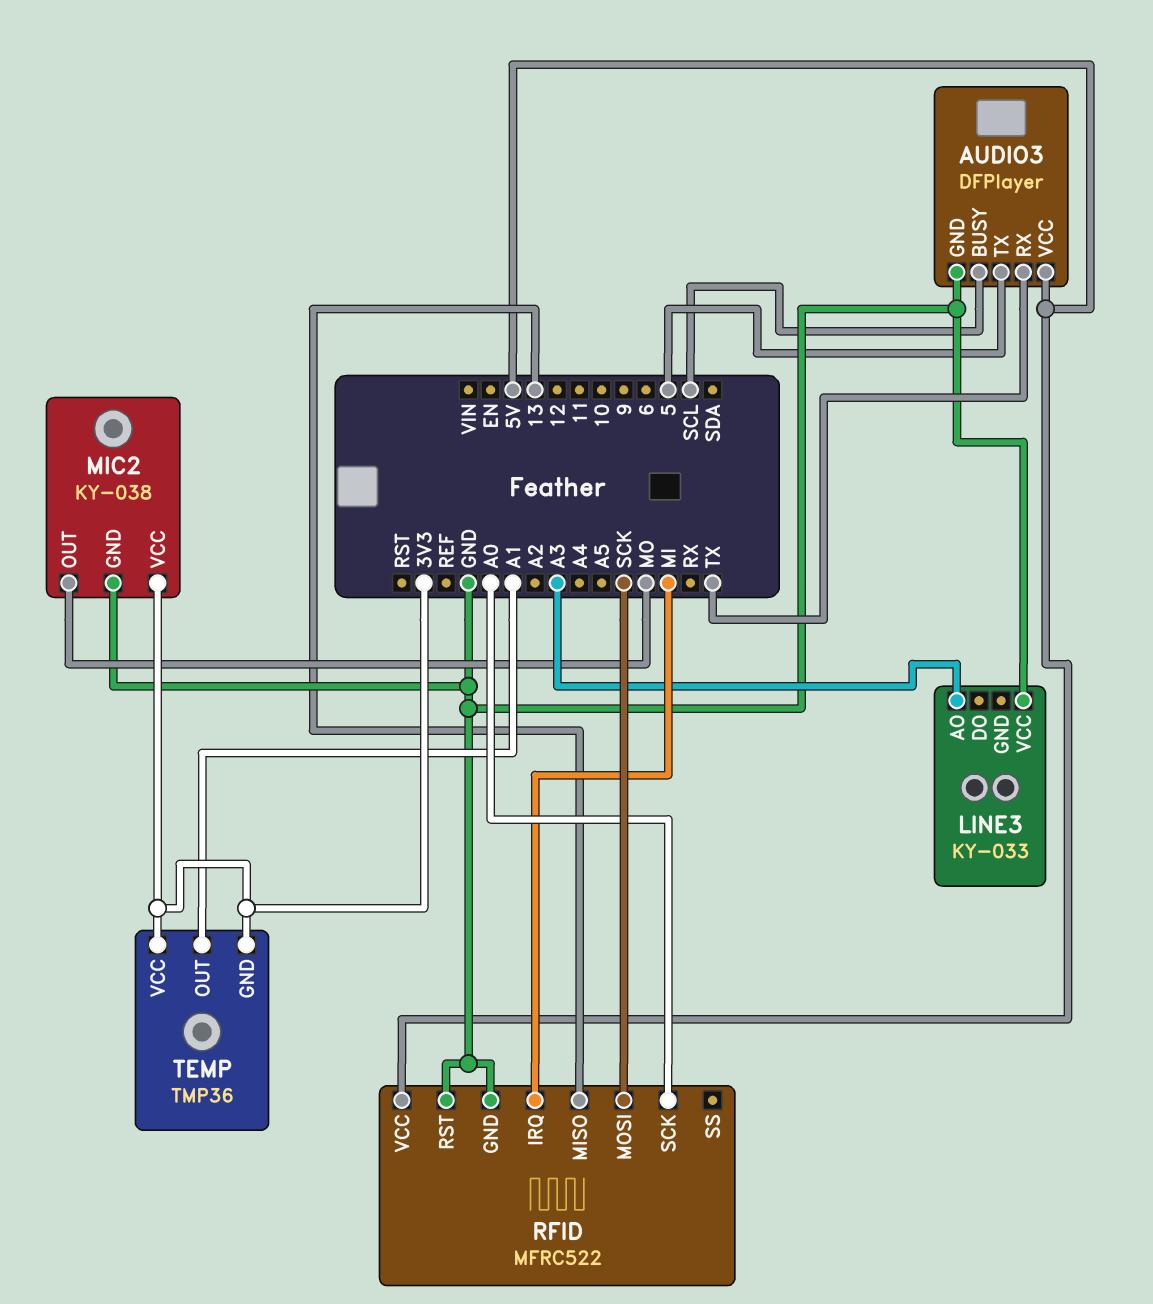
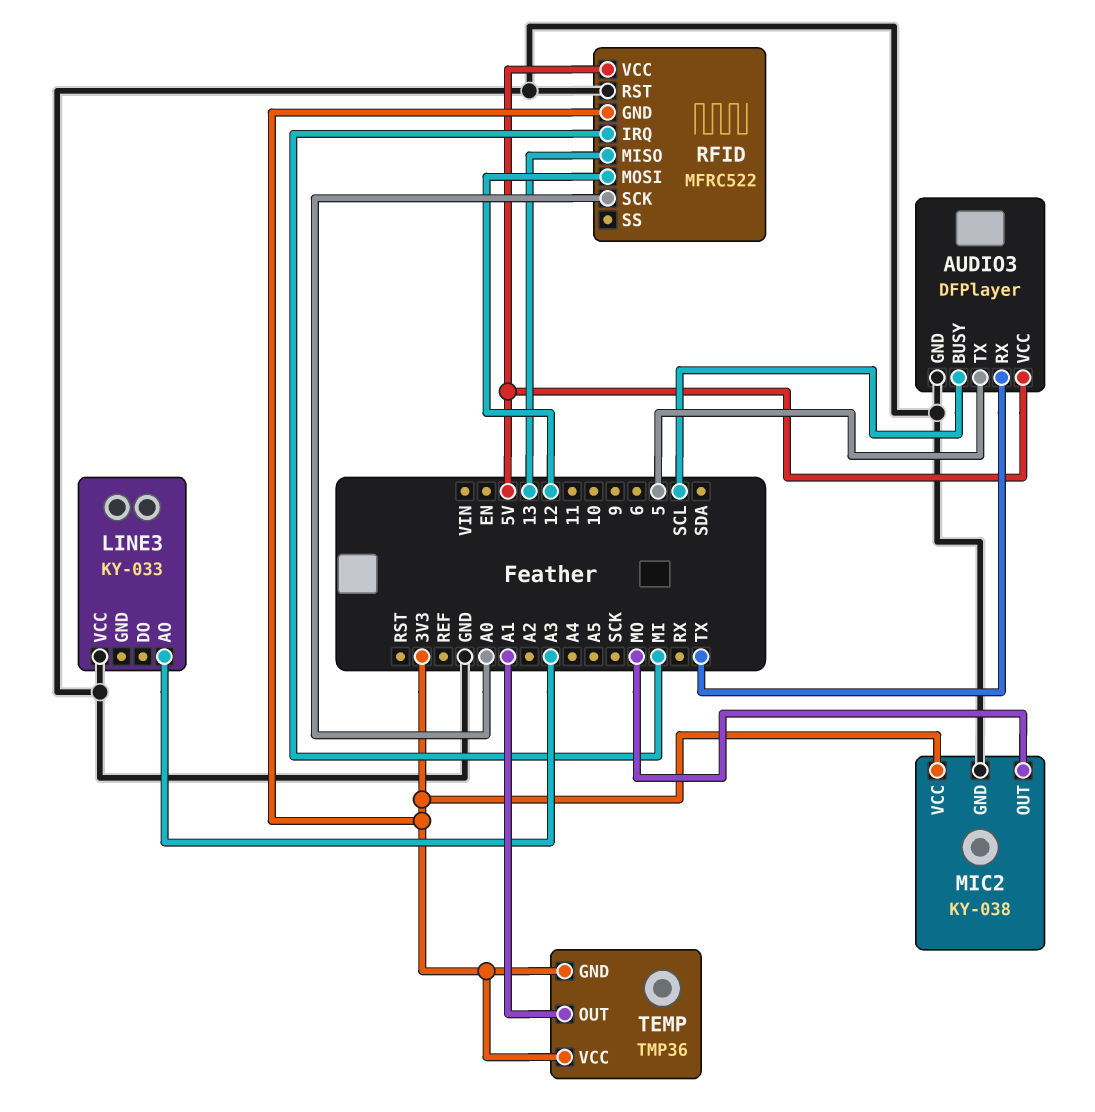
RFID pin GND: GND -> 3V3
RFID pin MOSI: SCK -> 12

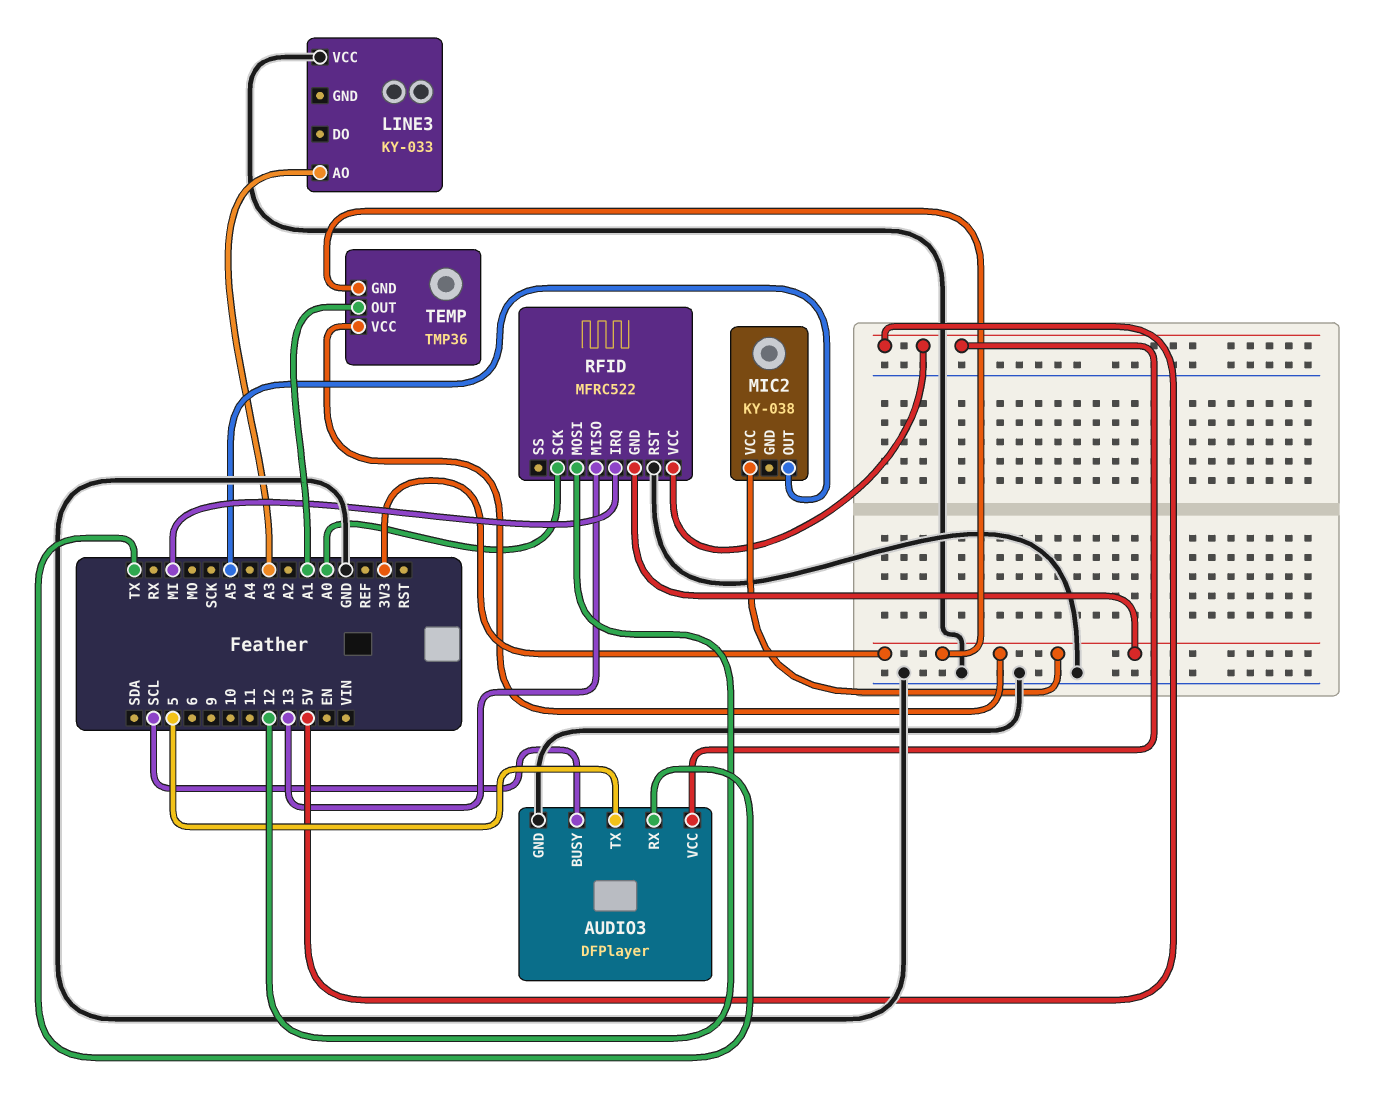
MIC2 pin GND: GND -> none
MIC2 pin OUT: MO -> A5

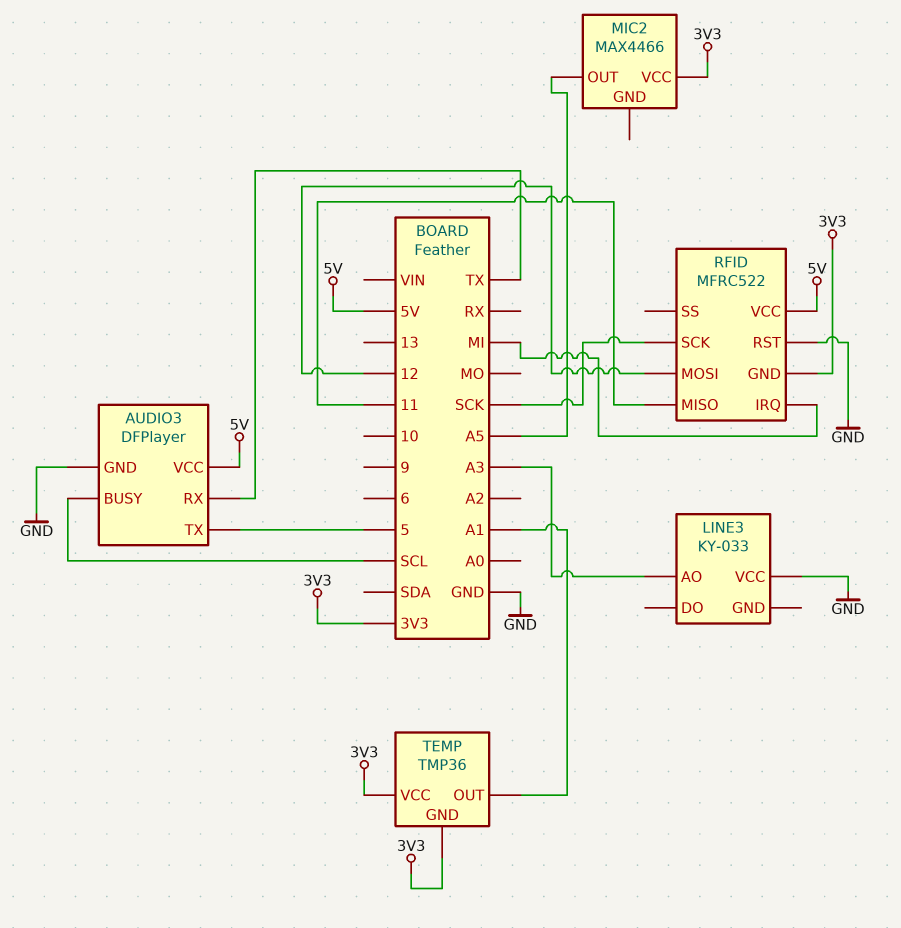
MIC2: KY-038 -> MAX4466
RFID pin MISO: 13 -> 11
RFID pin SCK: A0 -> SCK

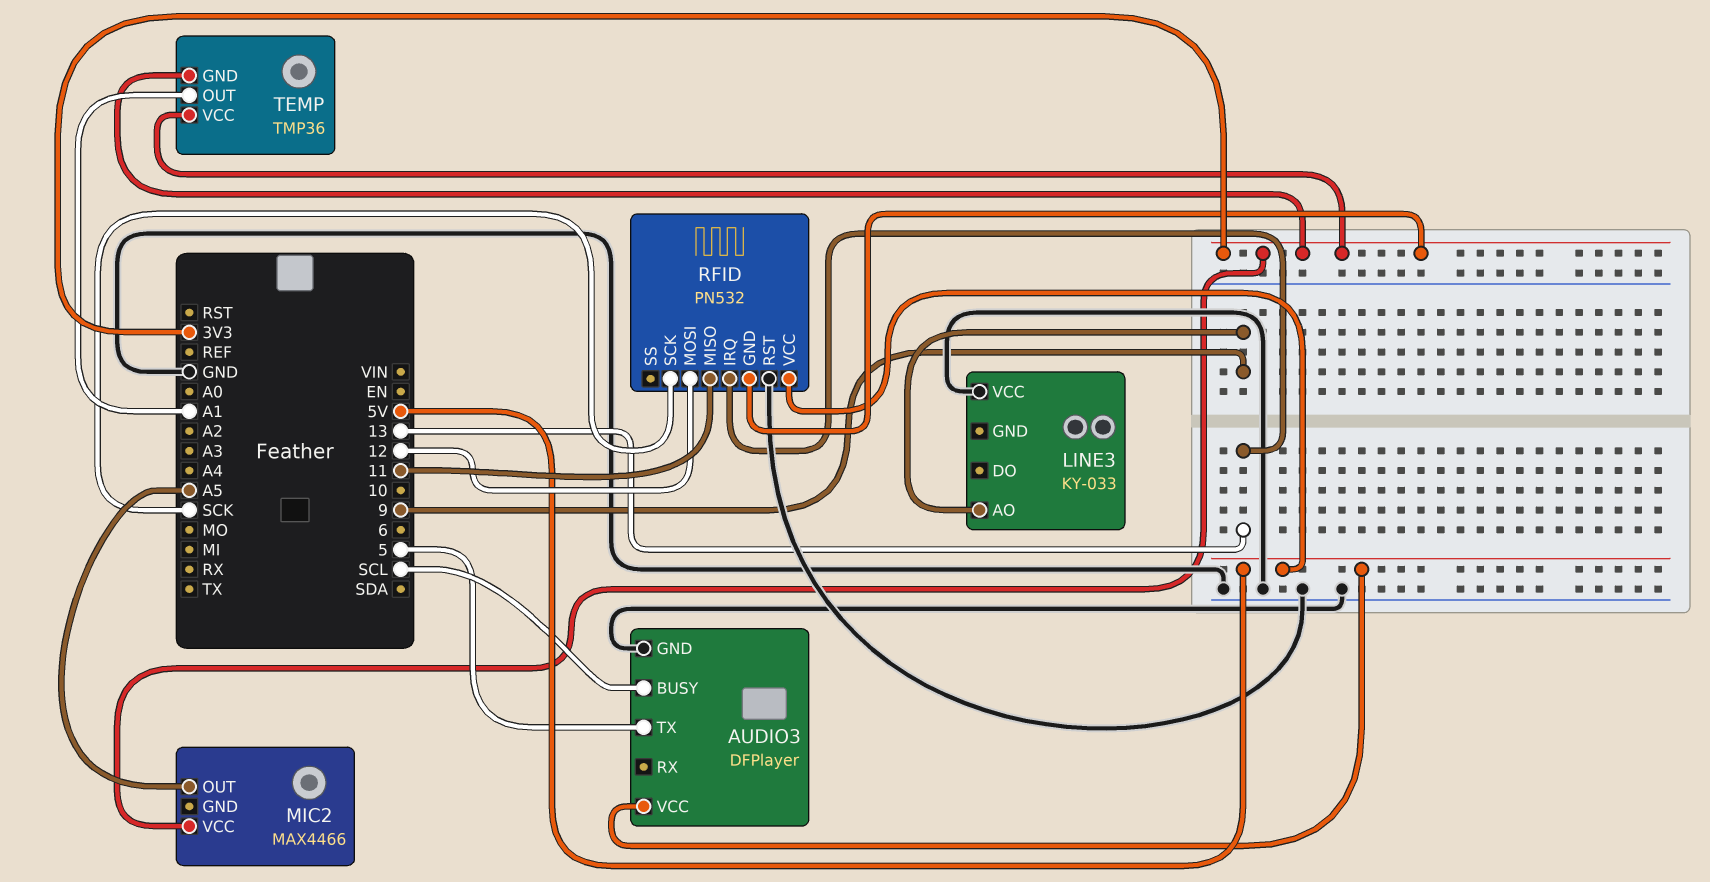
AUDIO3 pin RX: TX -> none
LINE3 pin AO: A3 -> 9
RFID: MFRC522 -> PN532
RFID pin IRQ: MI -> 13

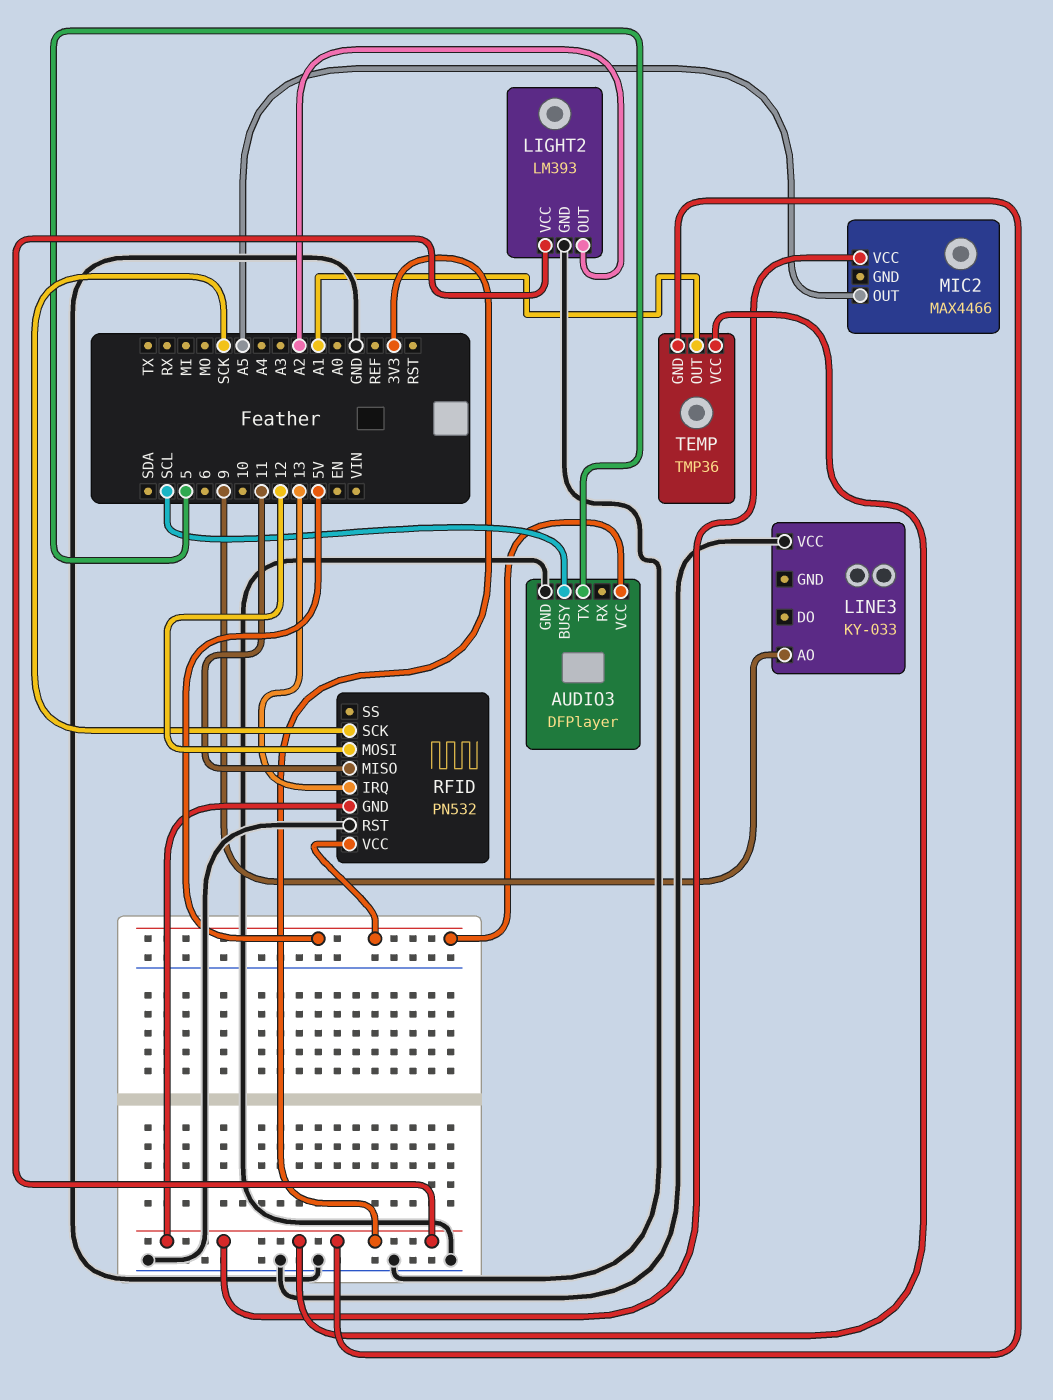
LIGHT2: none -> LM393
LIGHT2 pin GND: none -> GND
LIGHT2 pin OUT: none -> A2
LIGHT2 pin VCC: none -> 3V3

